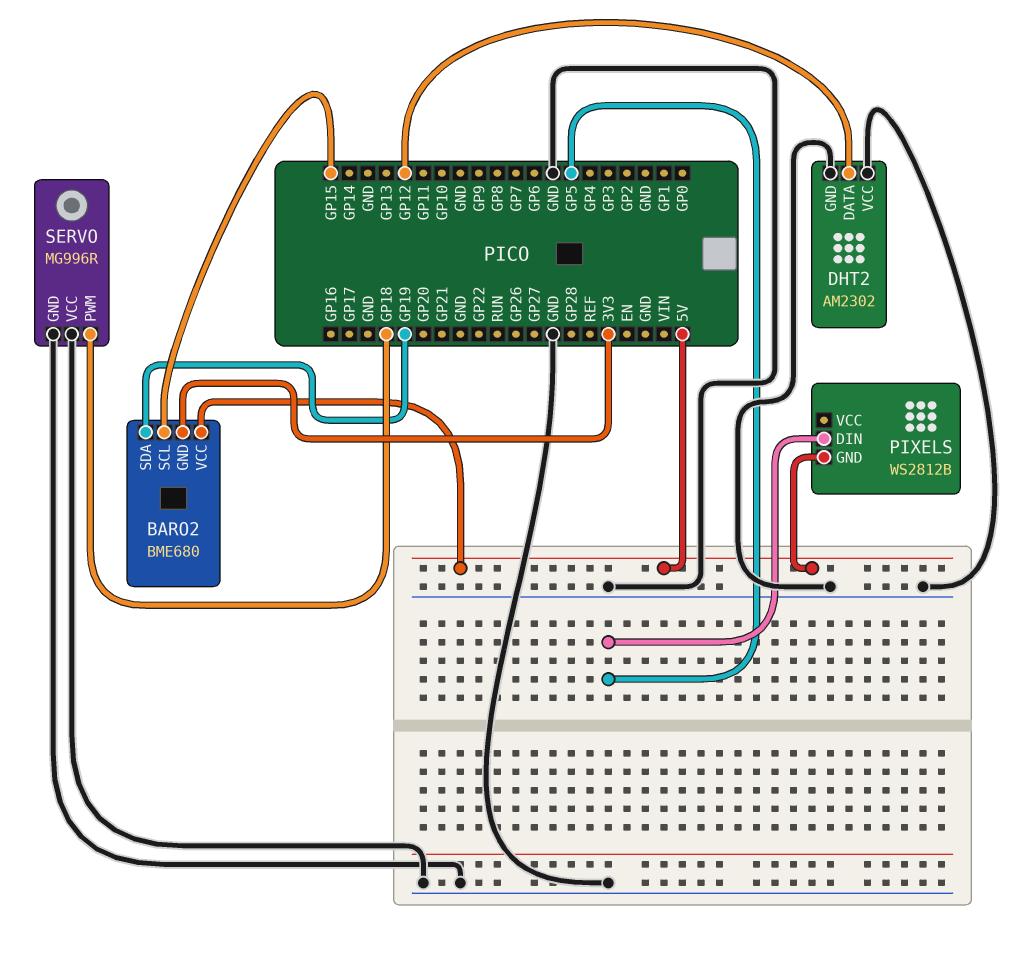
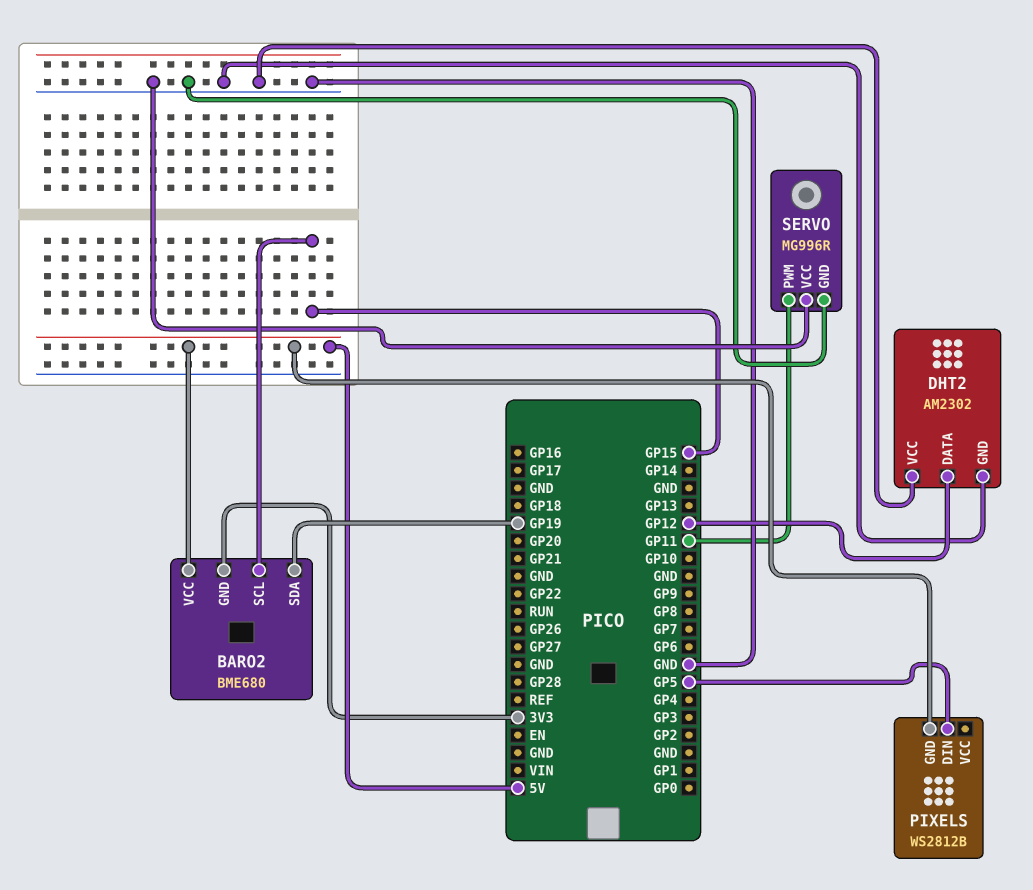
SERVO pin PWM: GP18 -> GP11

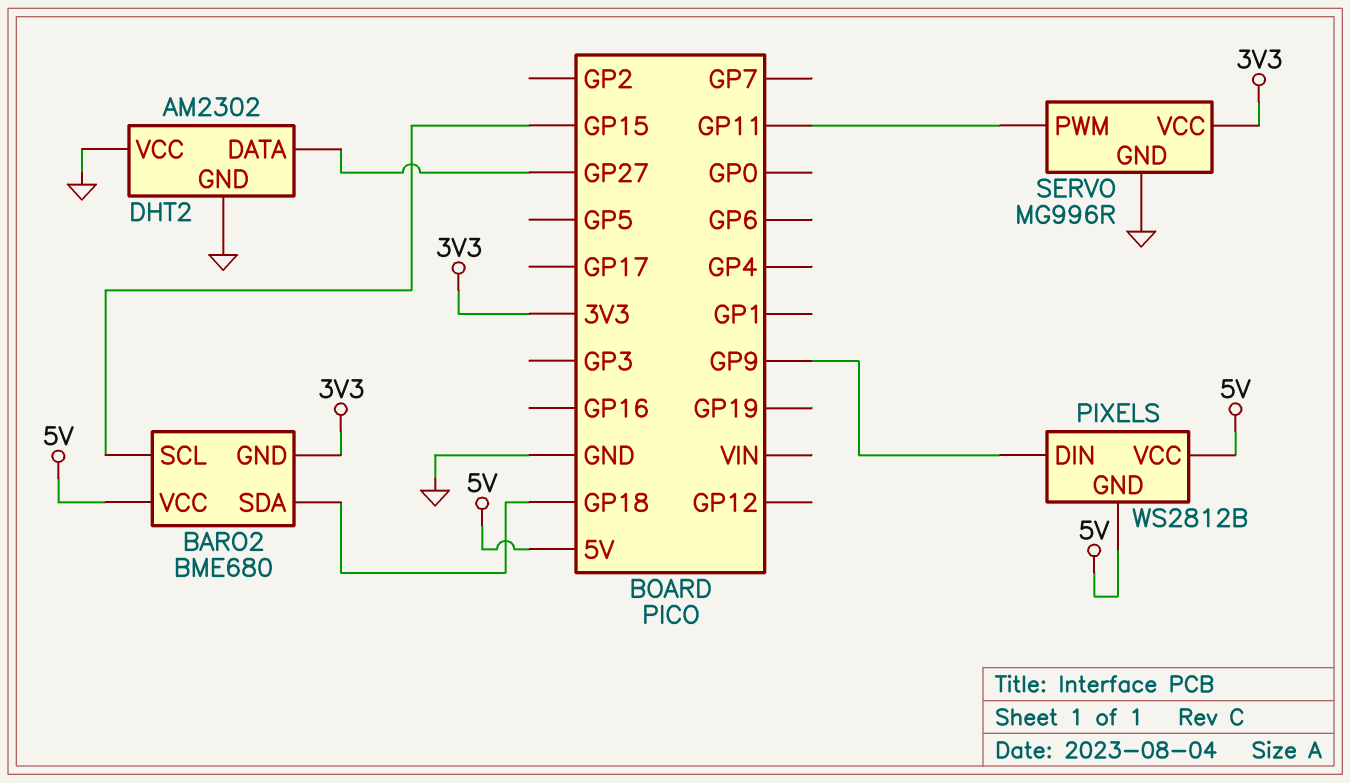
BARO2 pin SDA: GP19 -> GP18
DHT2 pin DATA: GP12 -> GP27
PIXELS pin DIN: GP5 -> GP9
PIXELS pin VCC: none -> 5V
SERVO pin VCC: GND -> 3V3

